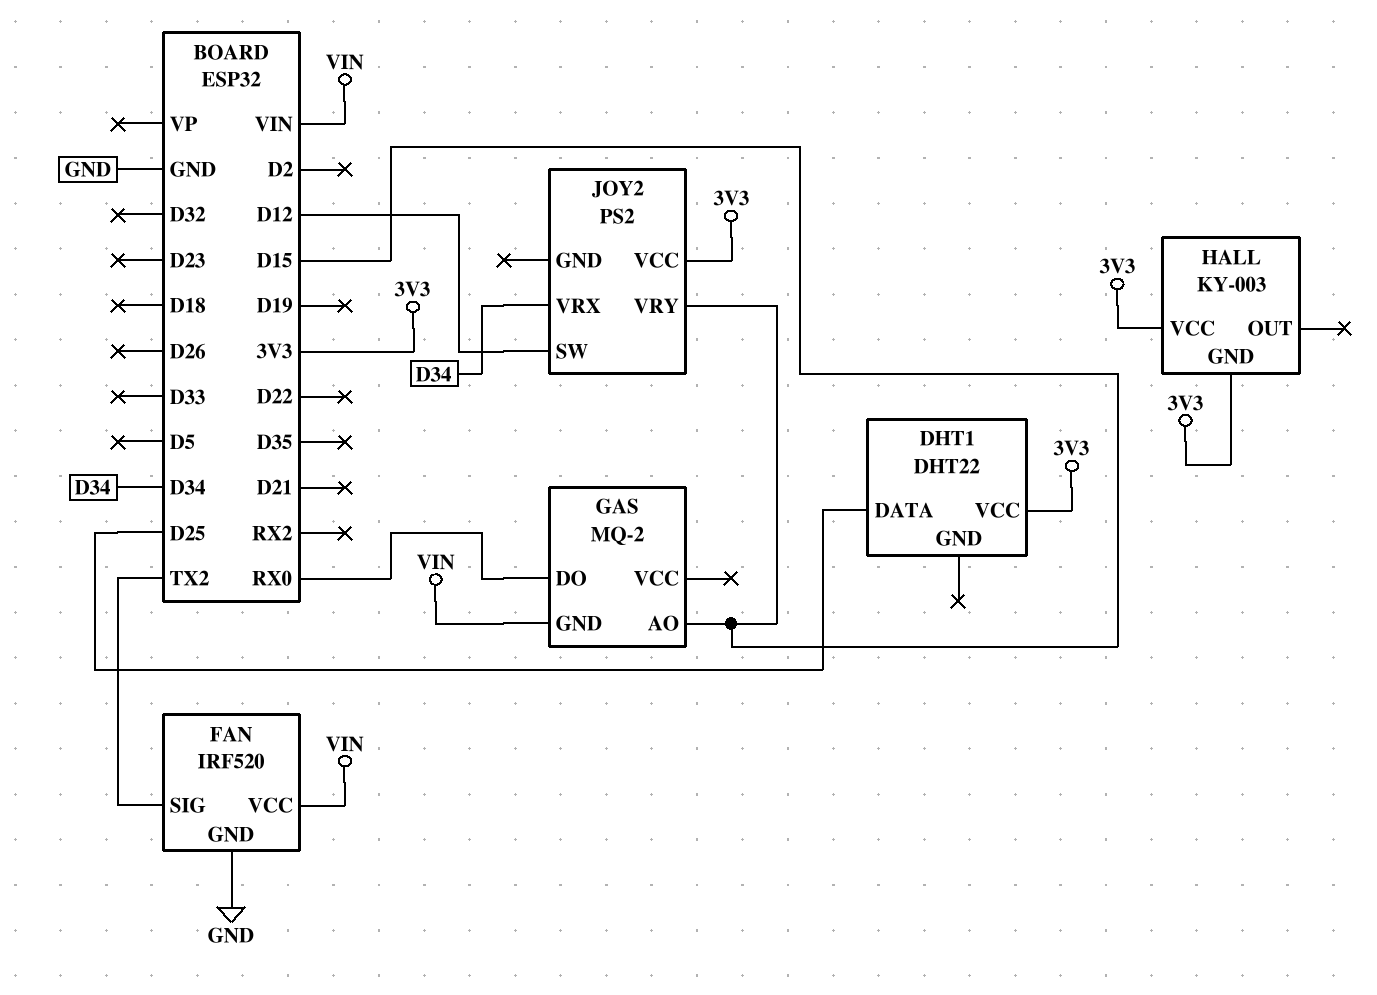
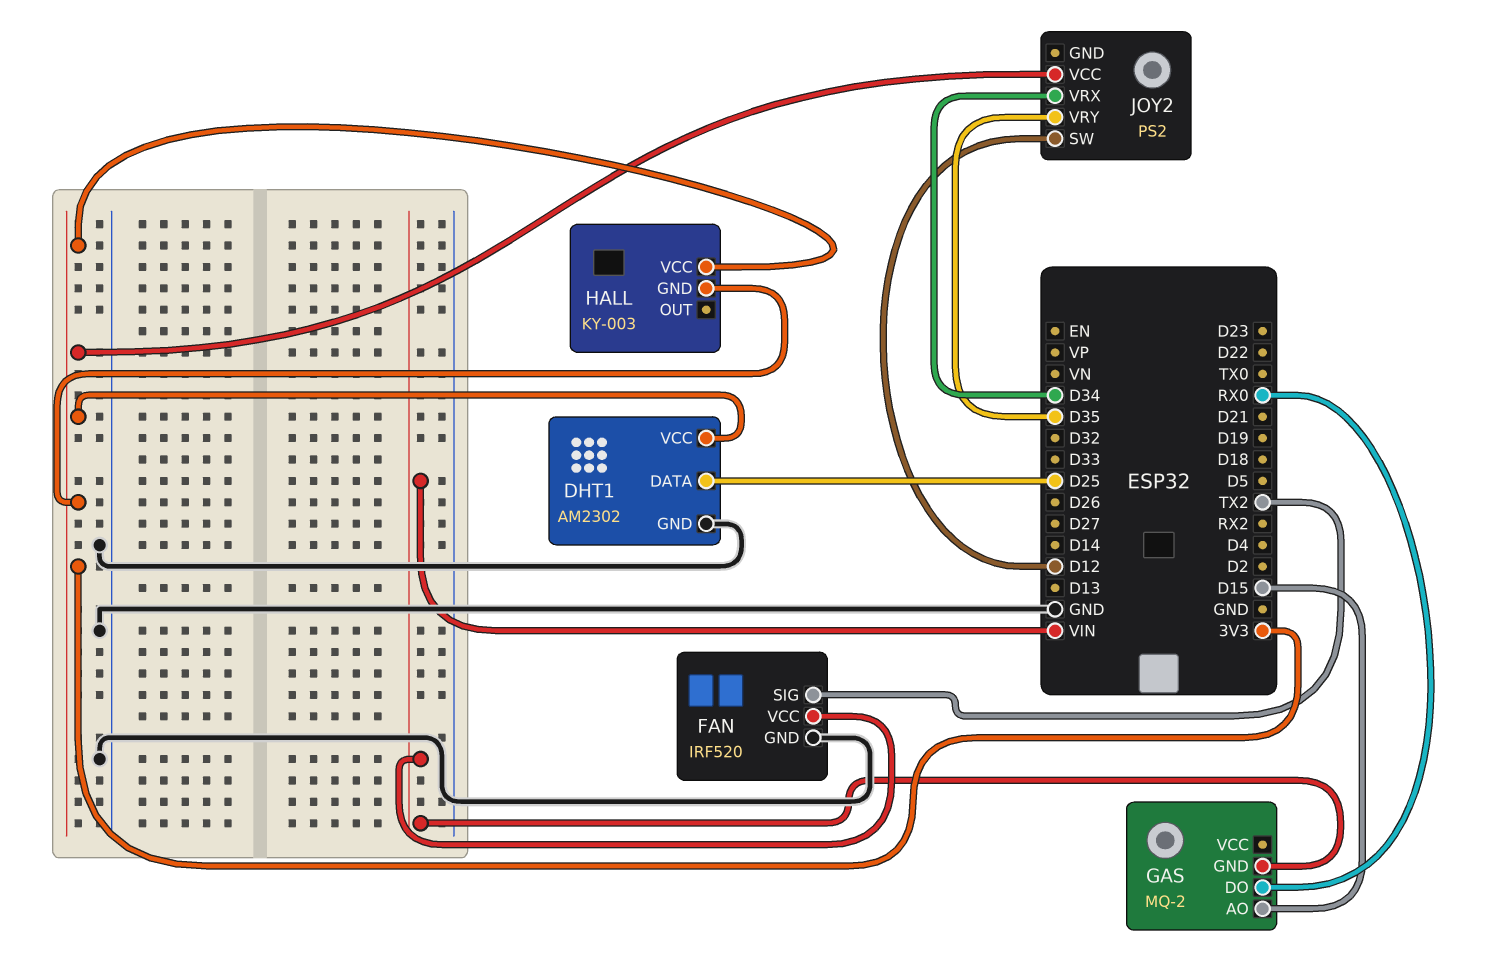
DHT1: DHT22 -> AM2302
DHT1 pin GND: none -> GND
JOY2 pin VRY: D15 -> D35

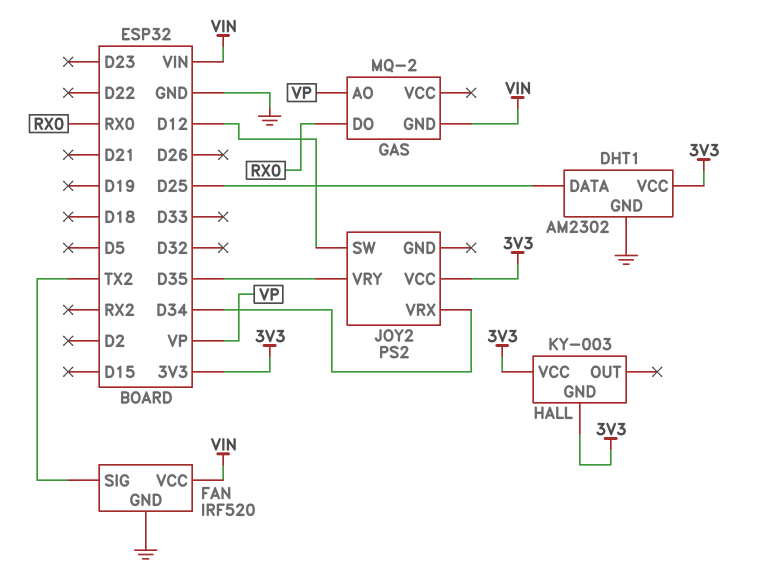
GAS pin AO: D15 -> VP

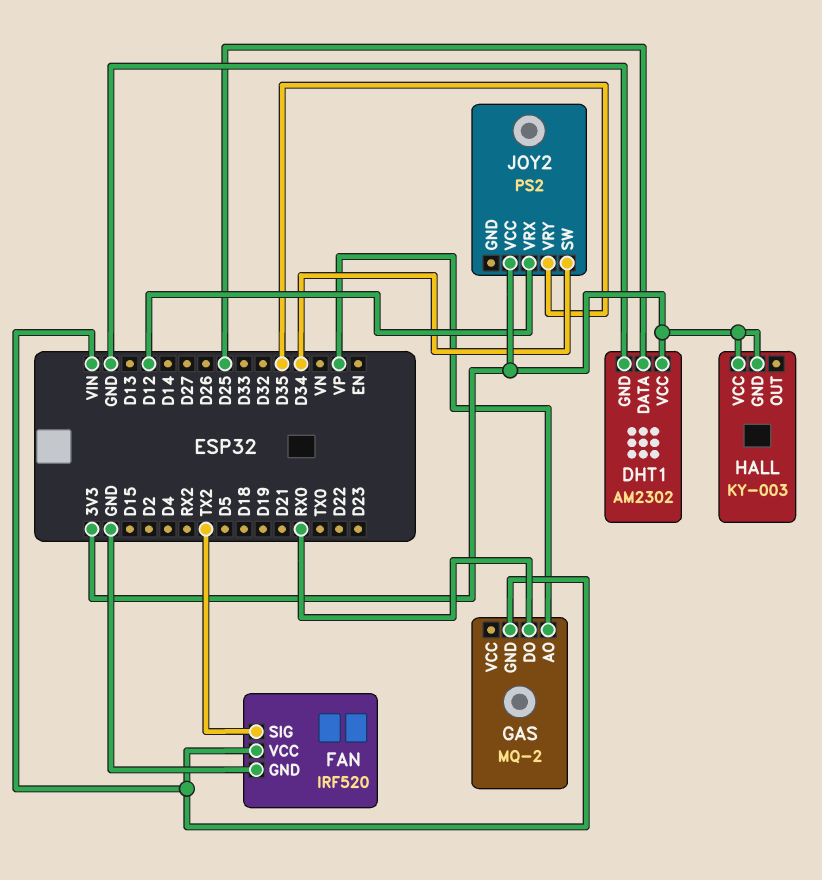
JOY2 pin SW: D12 -> D34
JOY2 pin VRX: D34 -> D12

